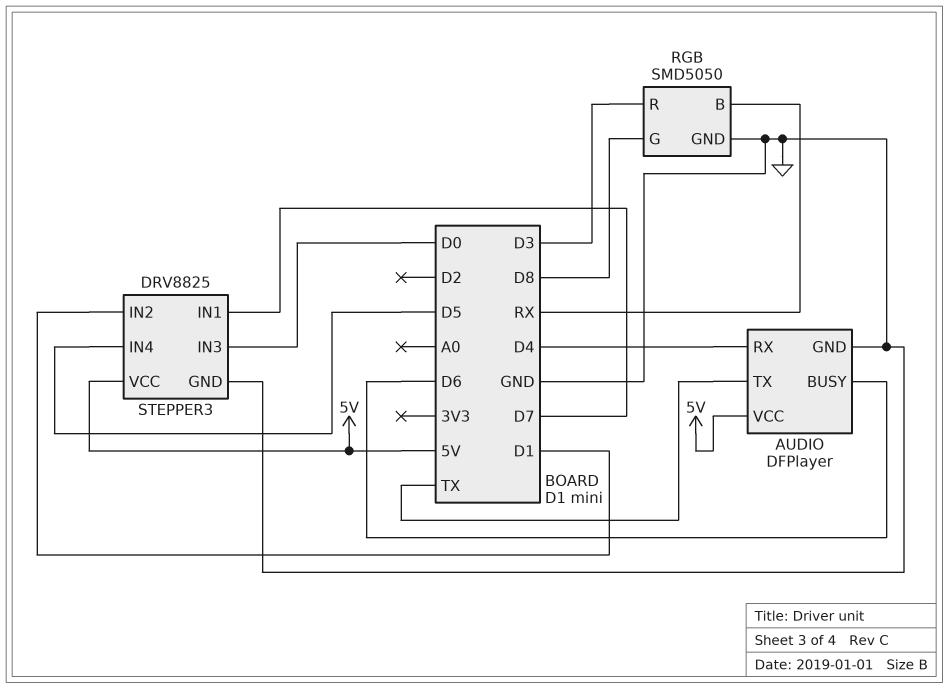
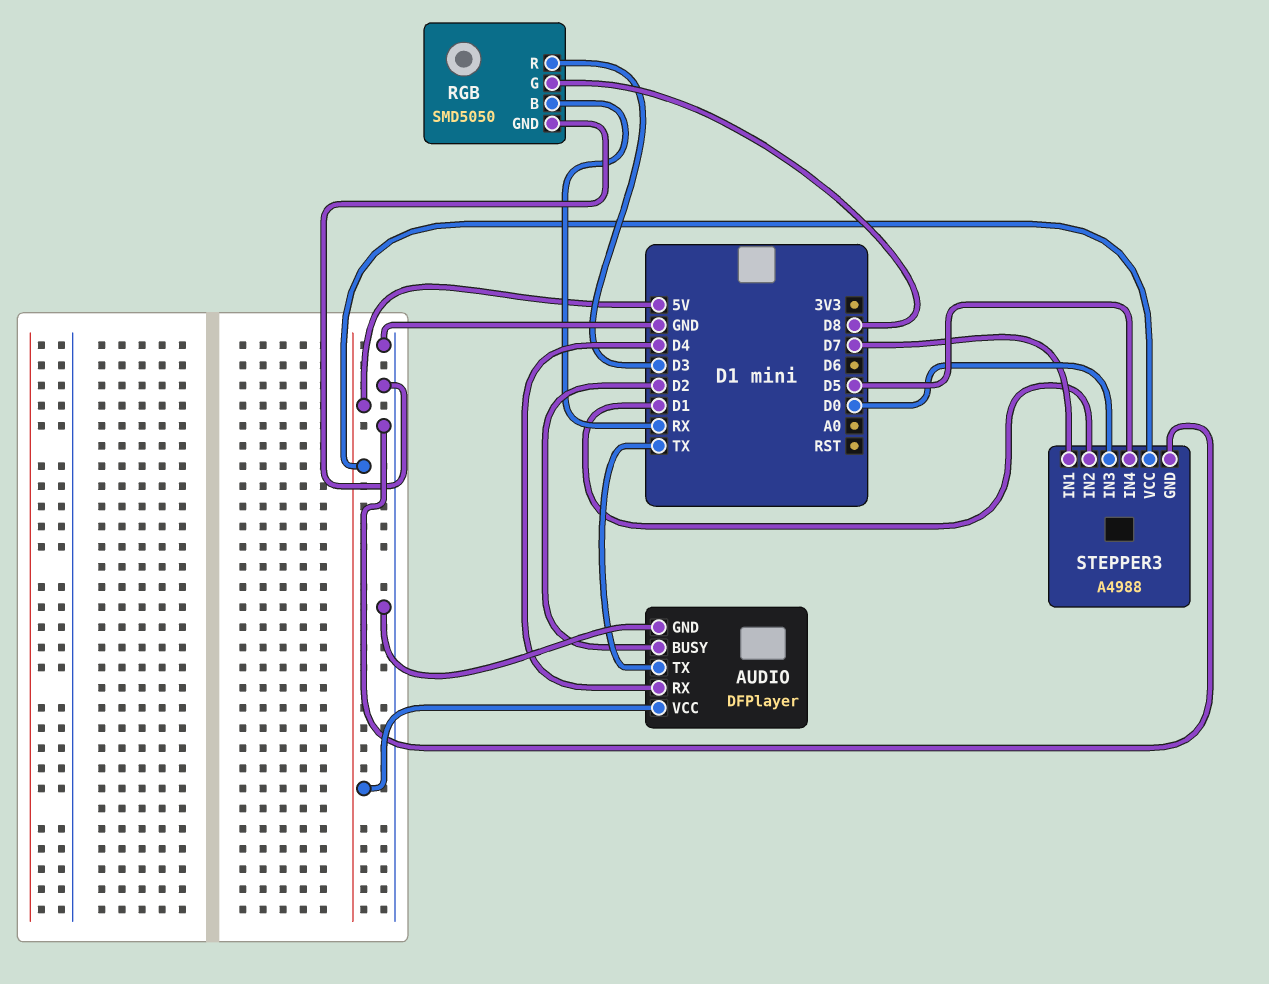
AUDIO pin BUSY: D6 -> D2
STEPPER3: DRV8825 -> A4988

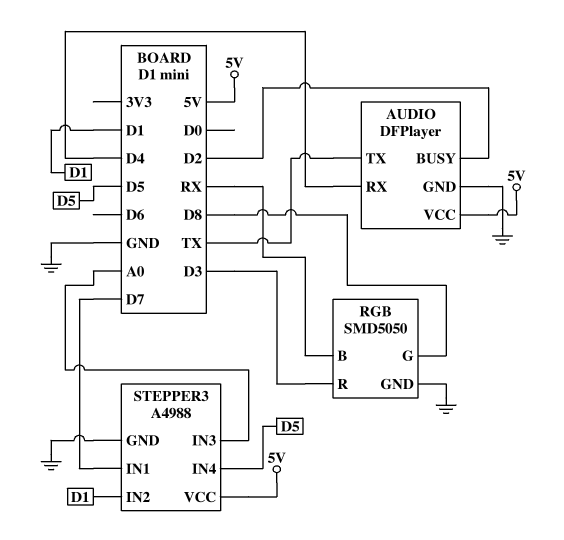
STEPPER3 pin IN3: D0 -> A0

